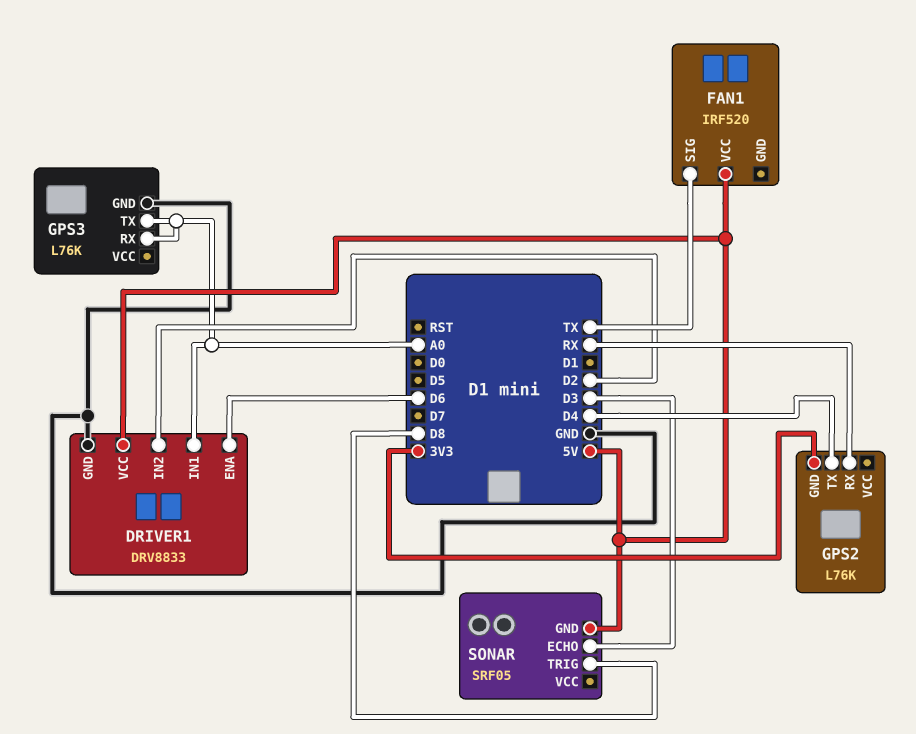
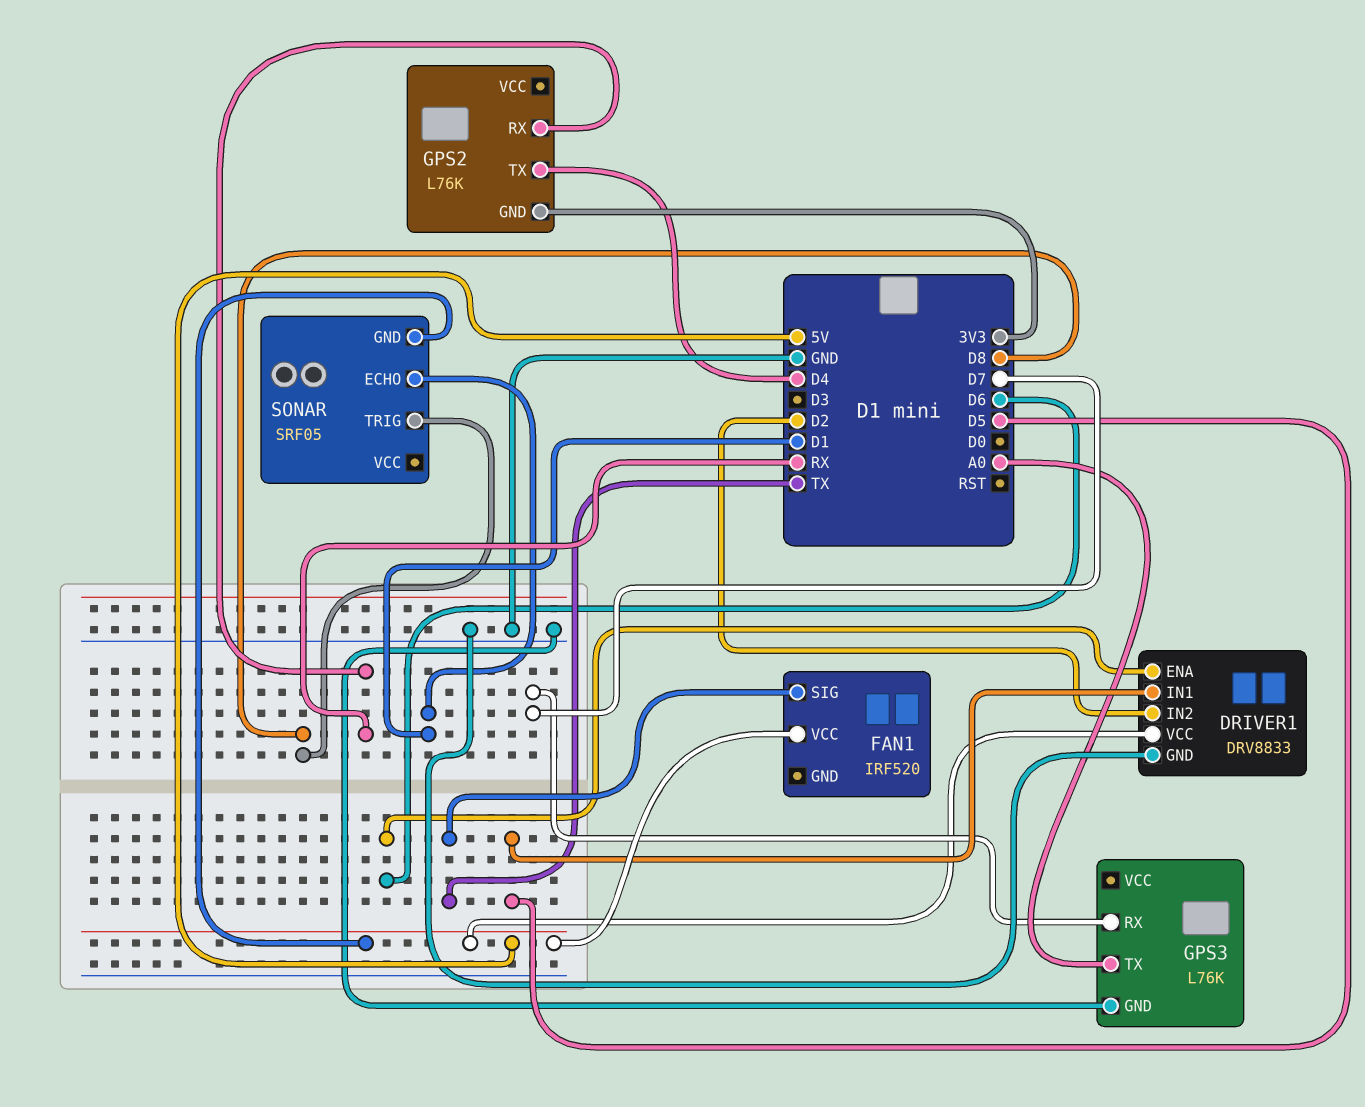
DRIVER1 pin IN1: A0 -> D5
GPS3 pin RX: A0 -> D7
SONAR pin ECHO: D3 -> D1

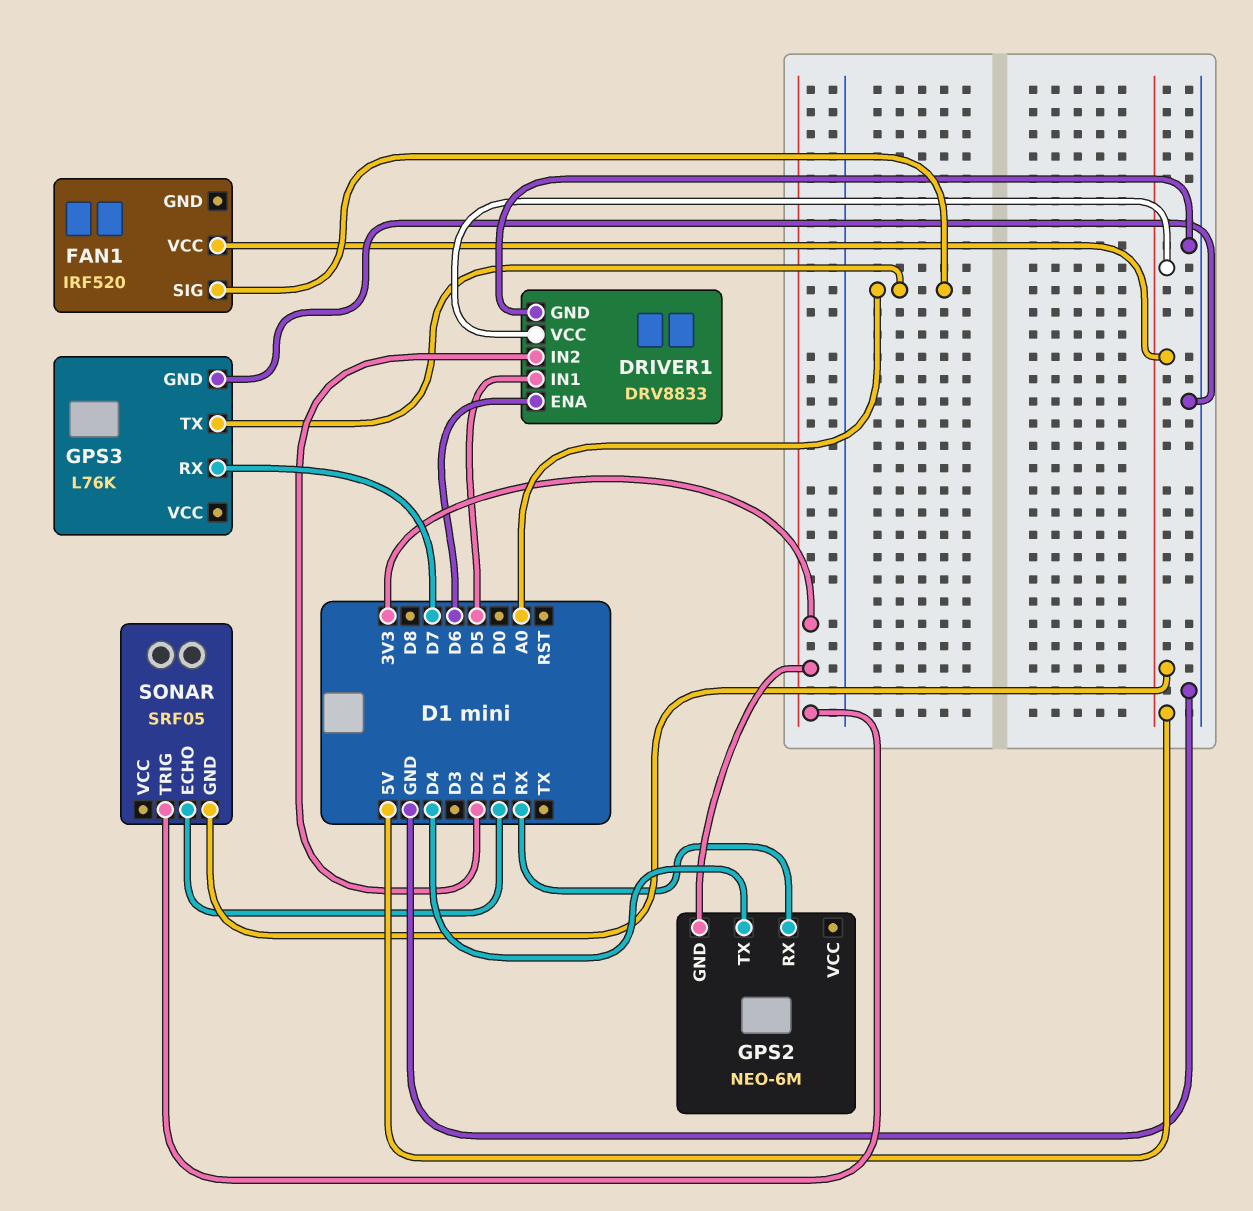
FAN1 pin SIG: TX -> A0
GPS2: L76K -> NEO-6M
SONAR pin TRIG: D8 -> 3V3

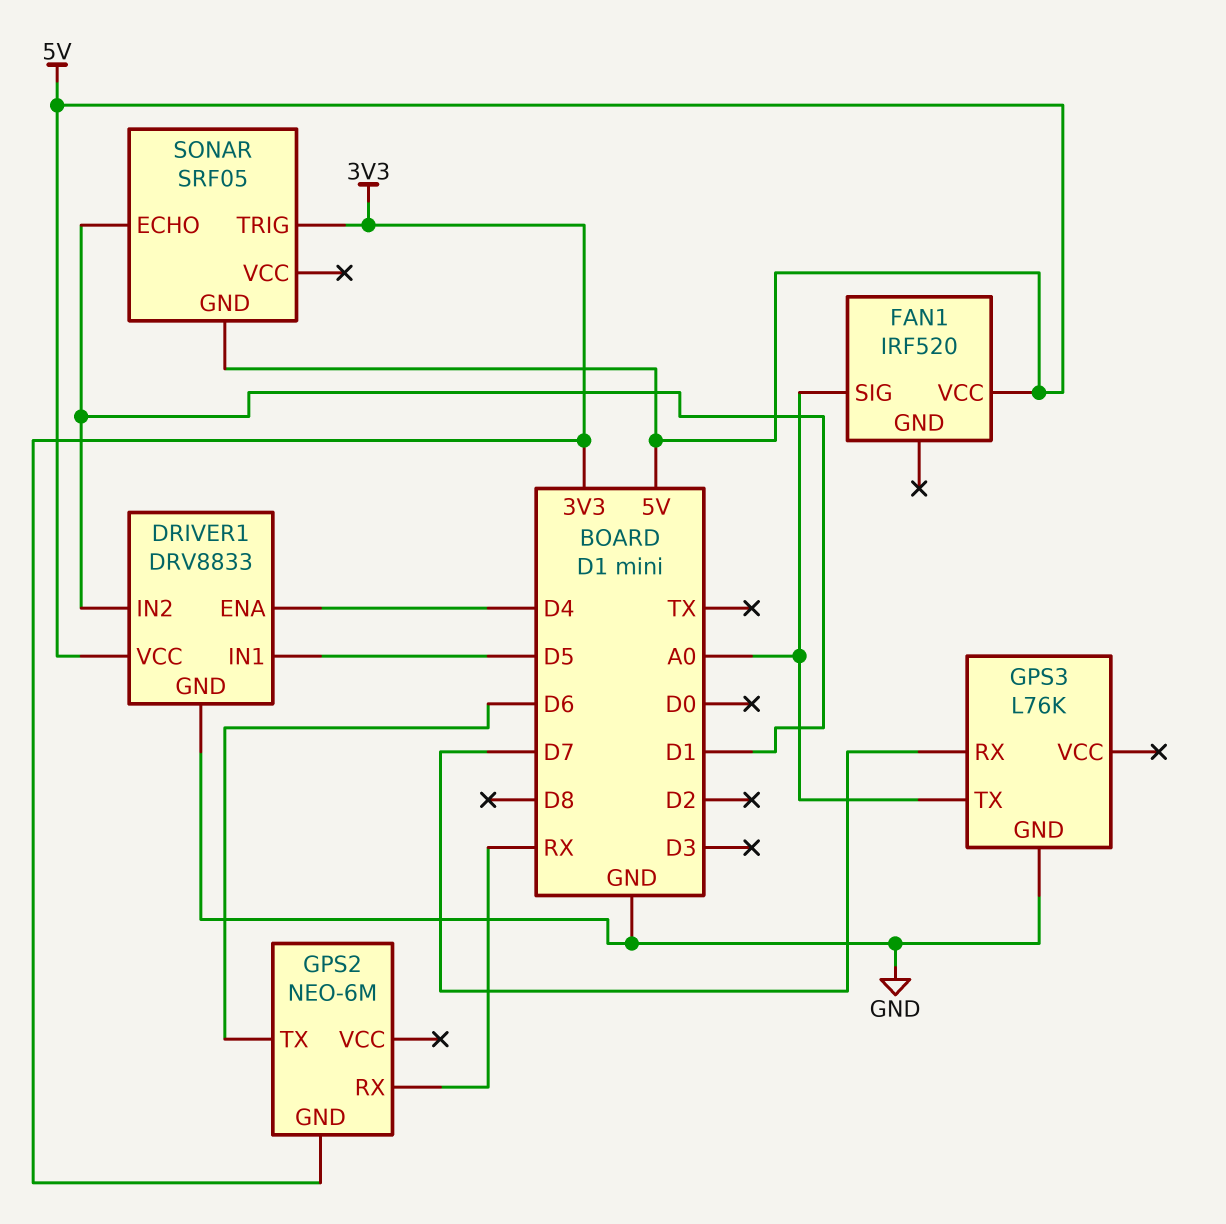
DRIVER1 pin ENA: D6 -> D4
DRIVER1 pin IN2: D2 -> D1
GPS2 pin TX: D4 -> D6

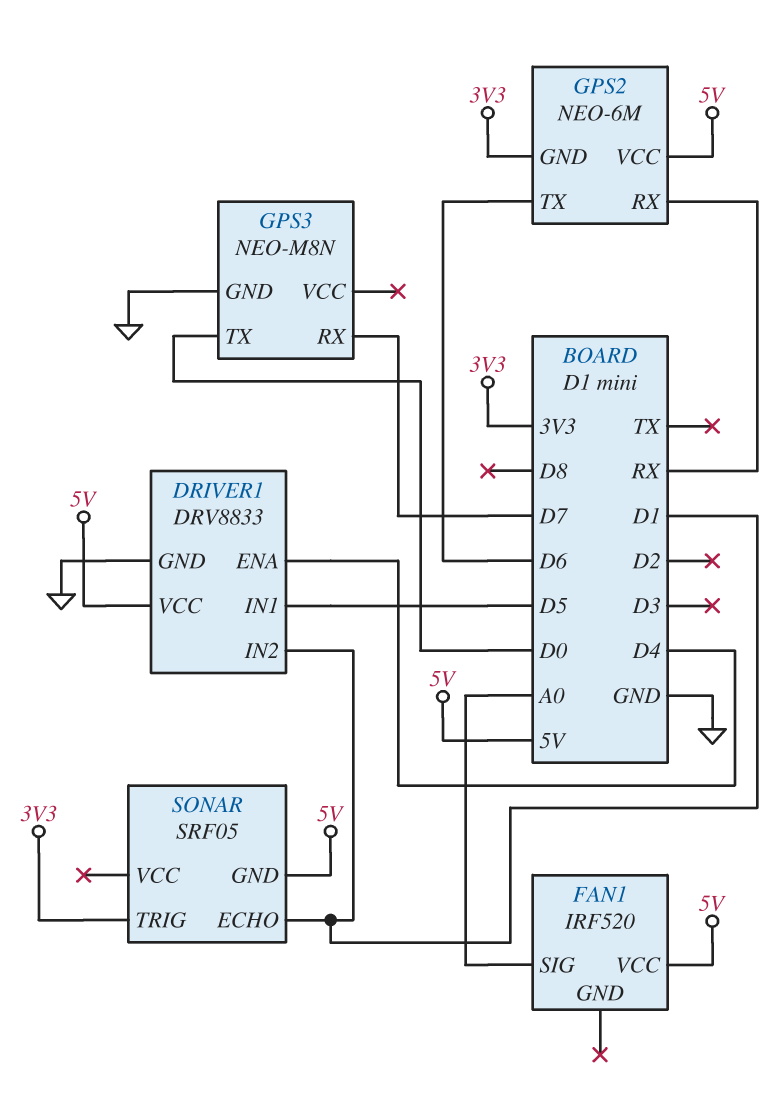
GPS2 pin VCC: none -> 5V
GPS3: L76K -> NEO-M8N
GPS3 pin TX: A0 -> D0

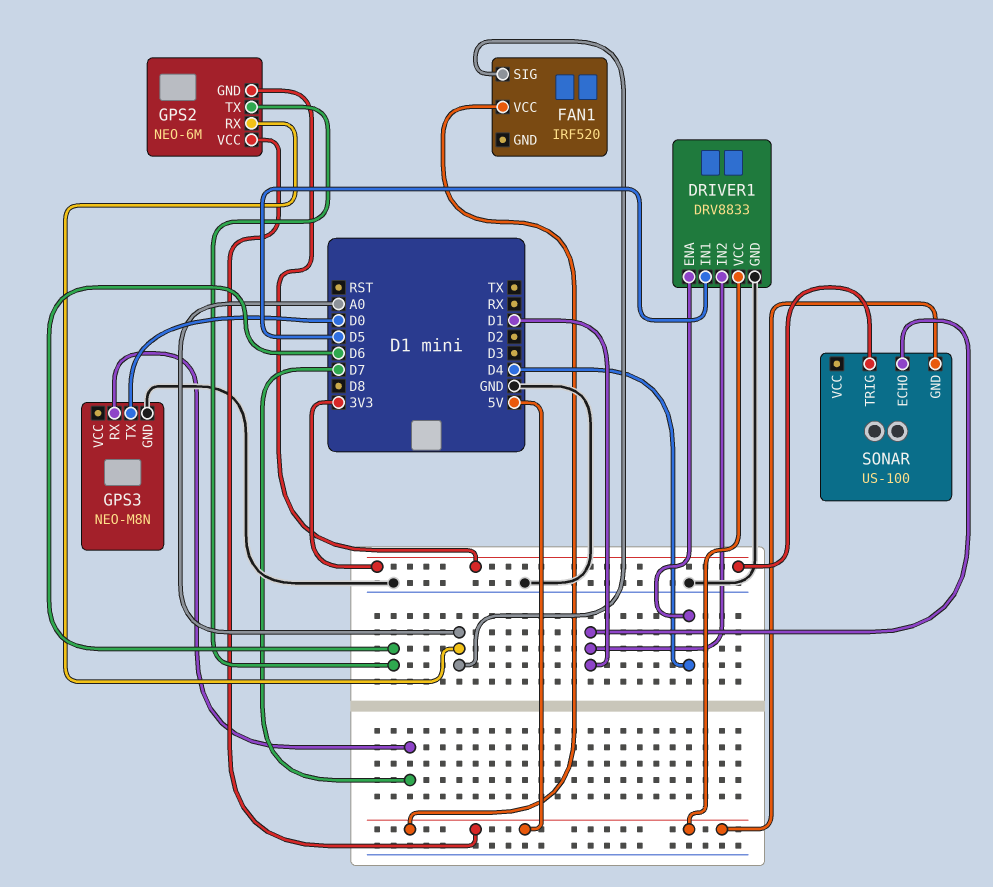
GPS2 pin RX: RX -> A0
SONAR: SRF05 -> US-100

